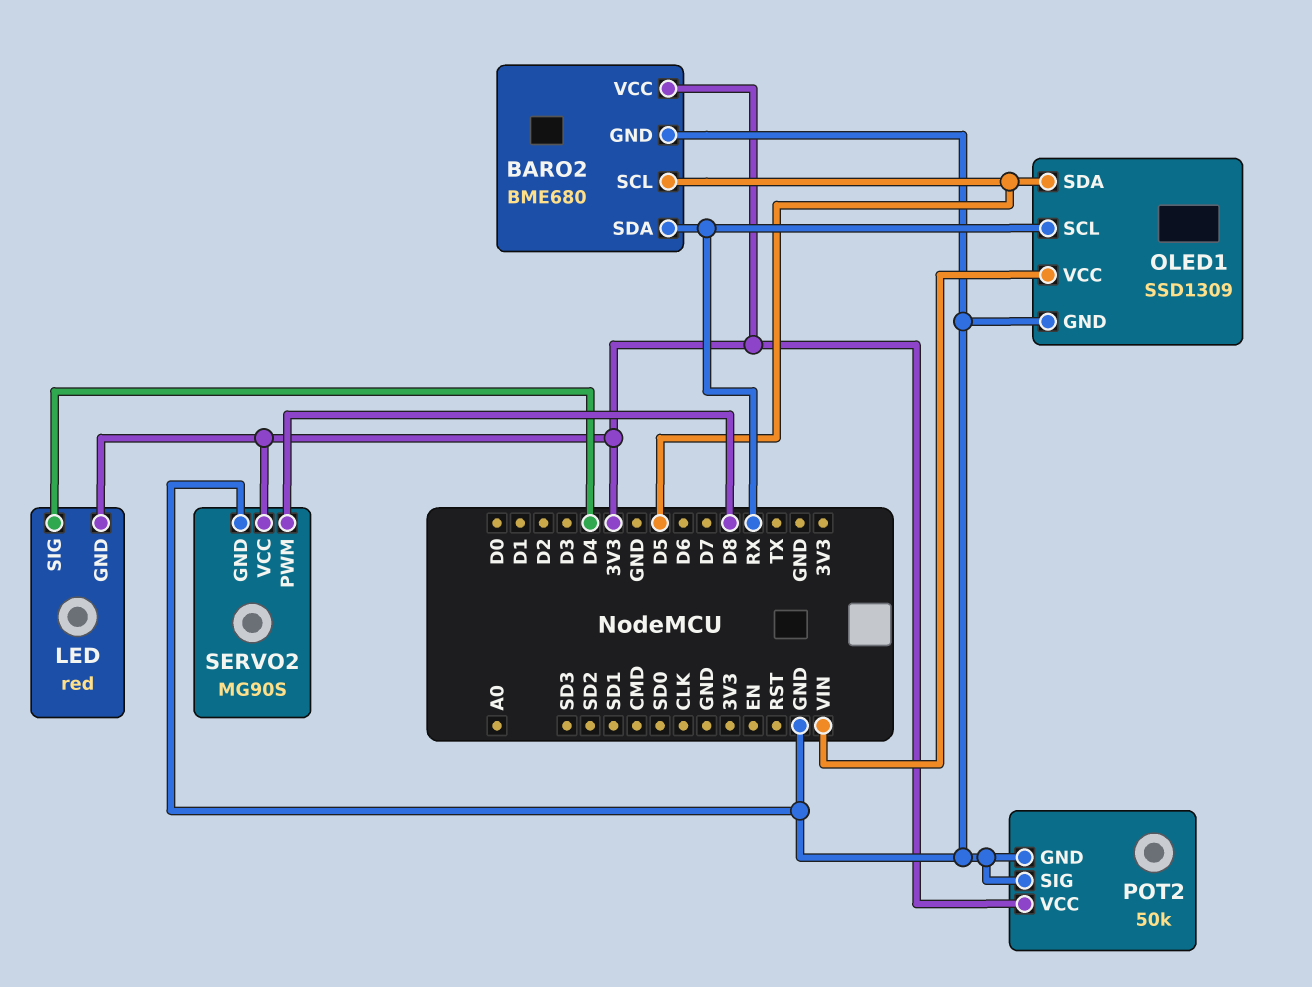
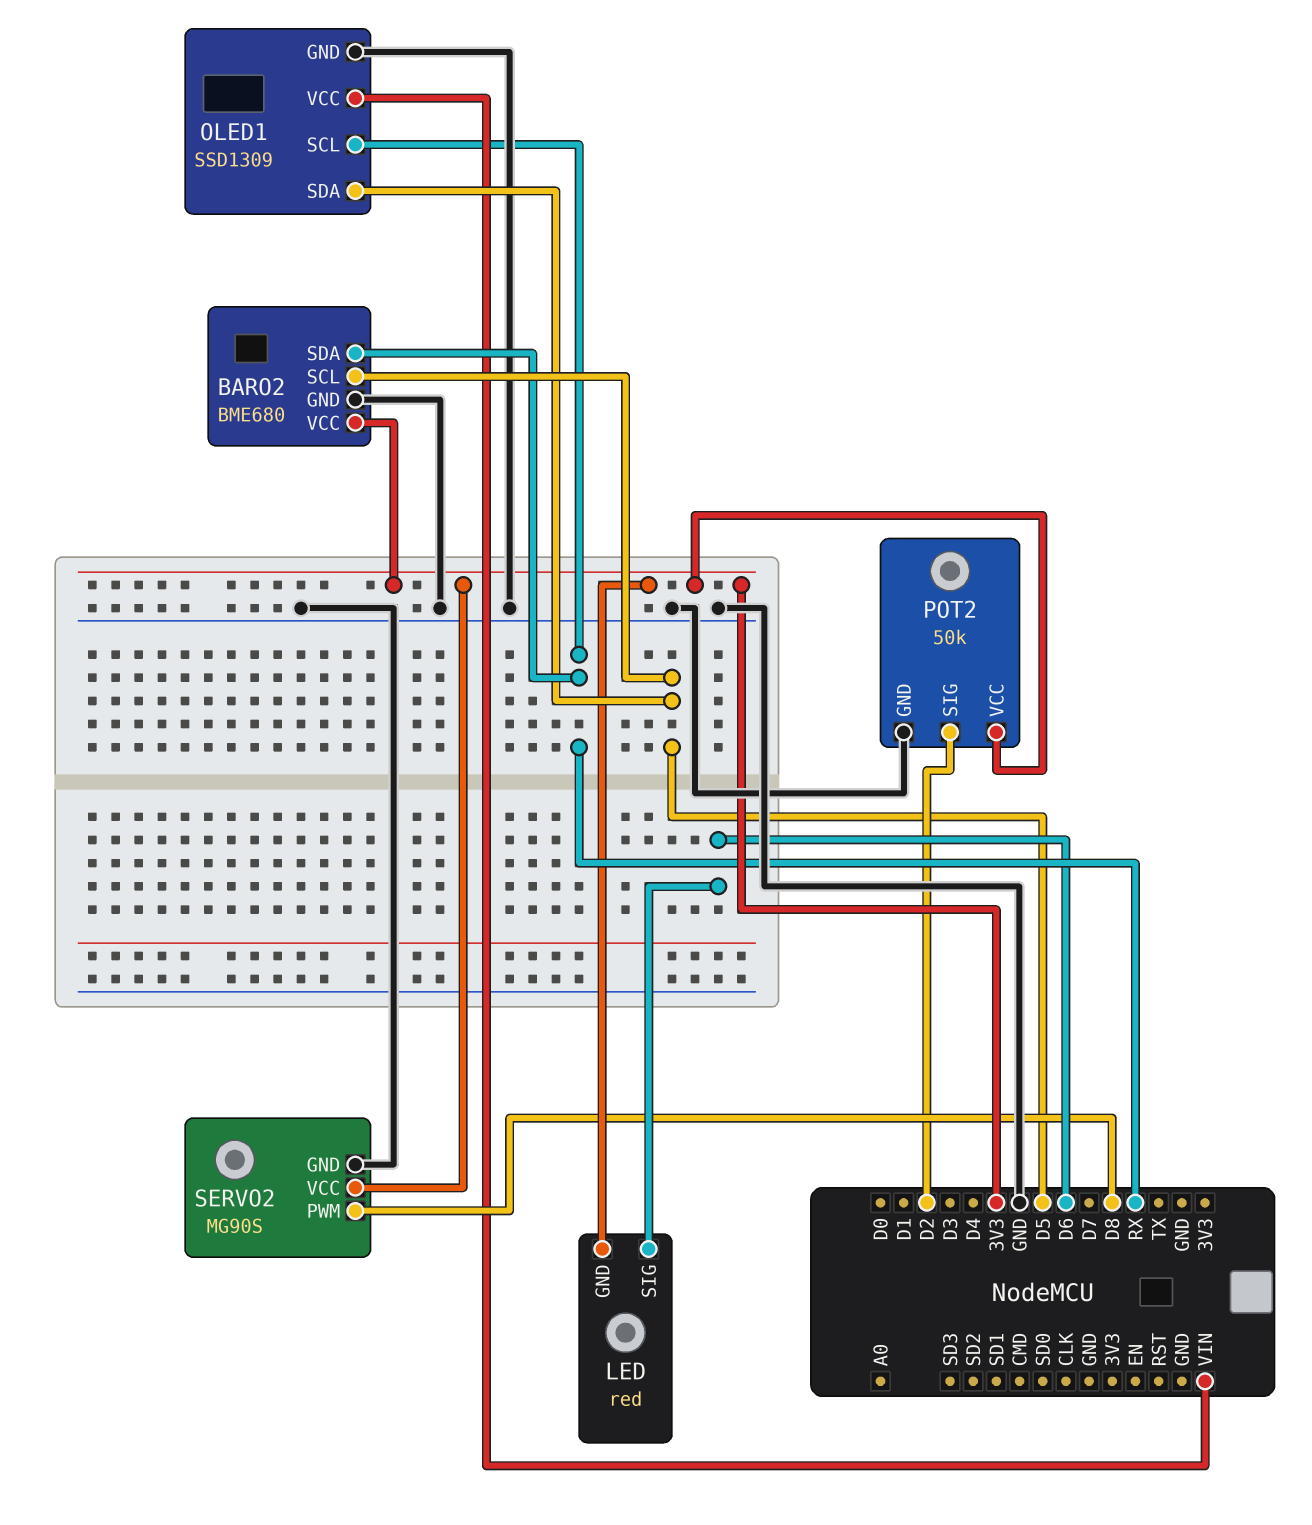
LED pin SIG: D4 -> D6
POT2 pin SIG: GND -> D2

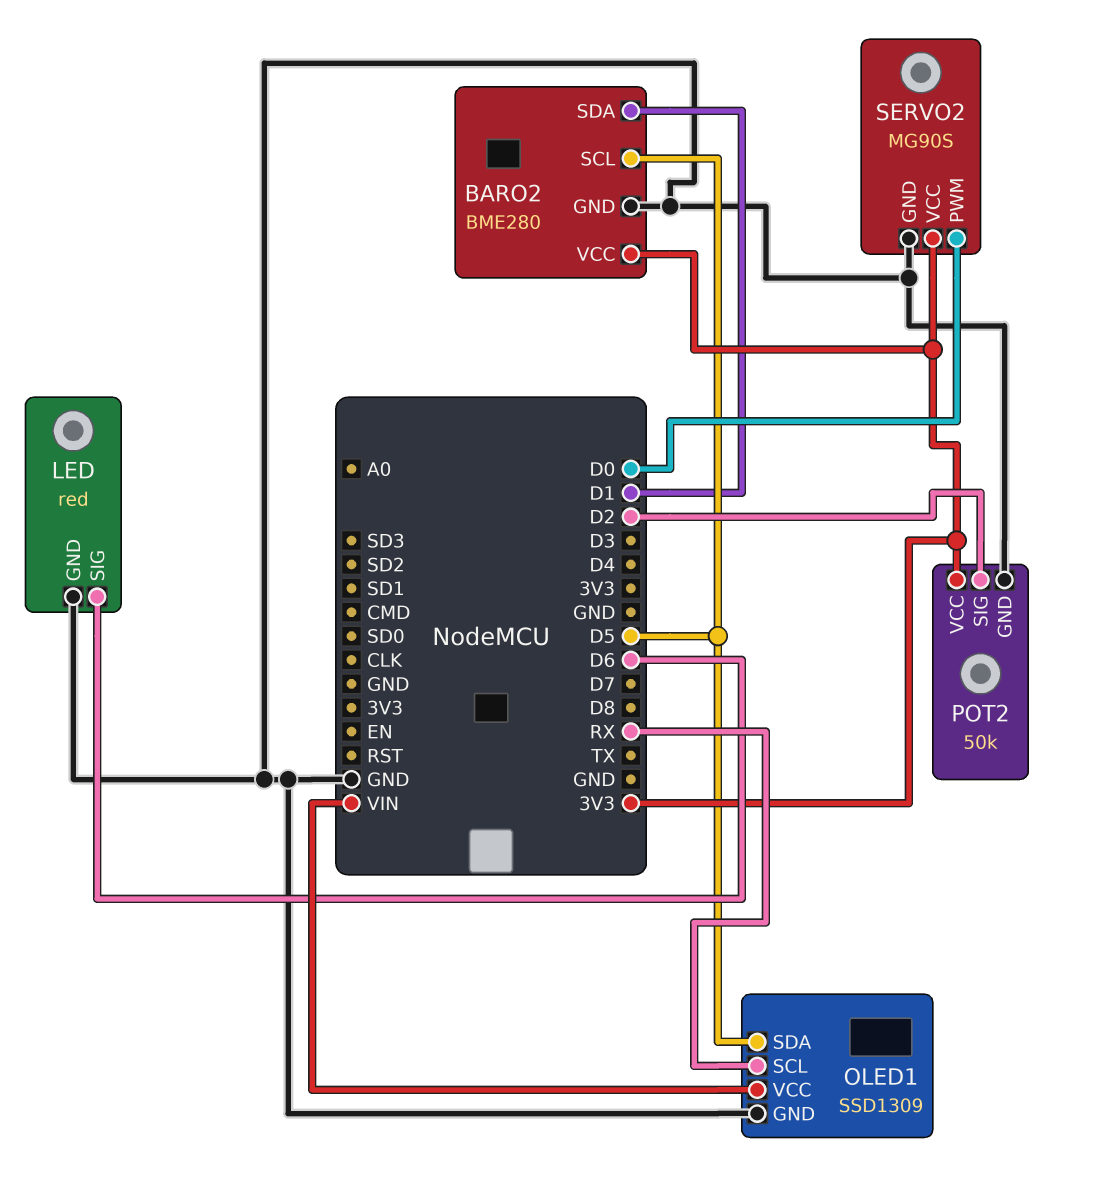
BARO2: BME680 -> BME280
BARO2 pin SDA: RX -> D1
LED pin GND: 3V3 -> GND
SERVO2 pin PWM: D8 -> D0

